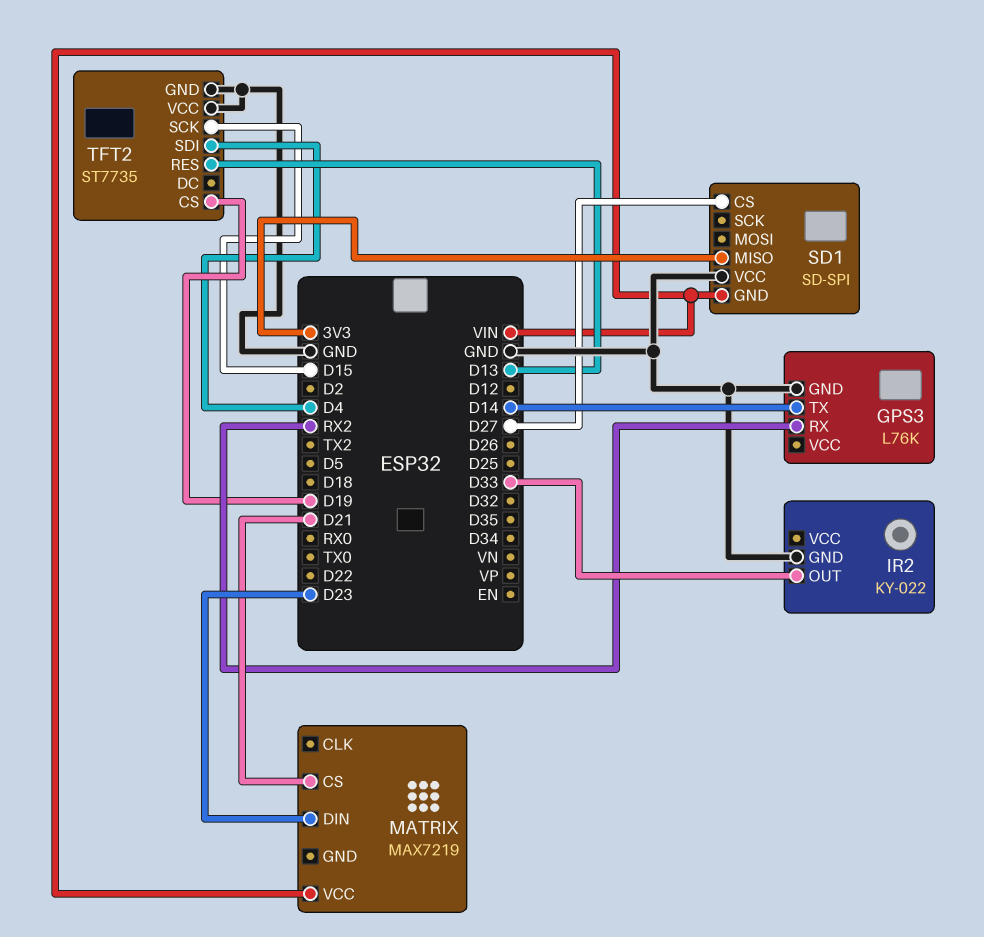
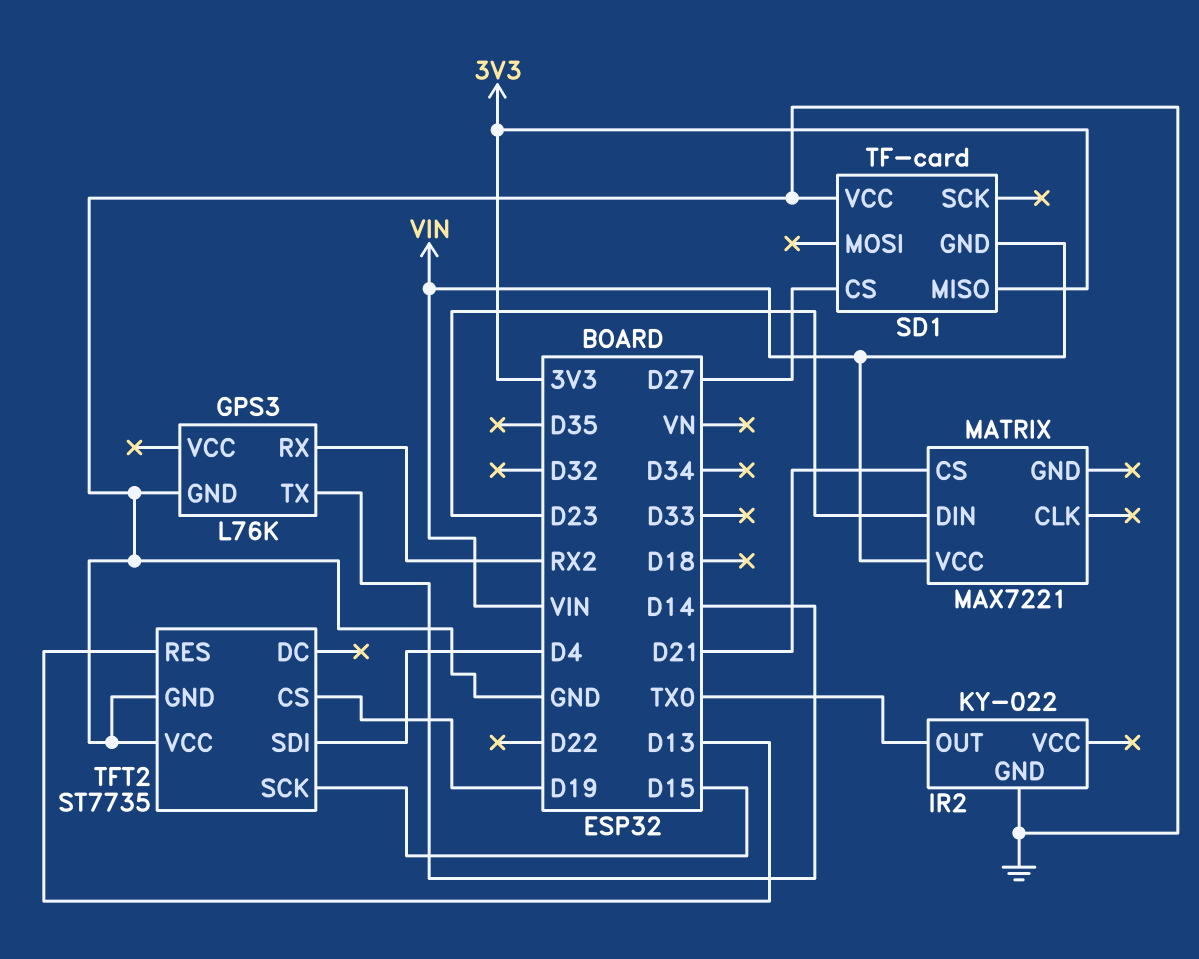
IR2 pin OUT: D33 -> TX0
MATRIX: MAX7219 -> MAX7221
SD1: SD-SPI -> TF-card

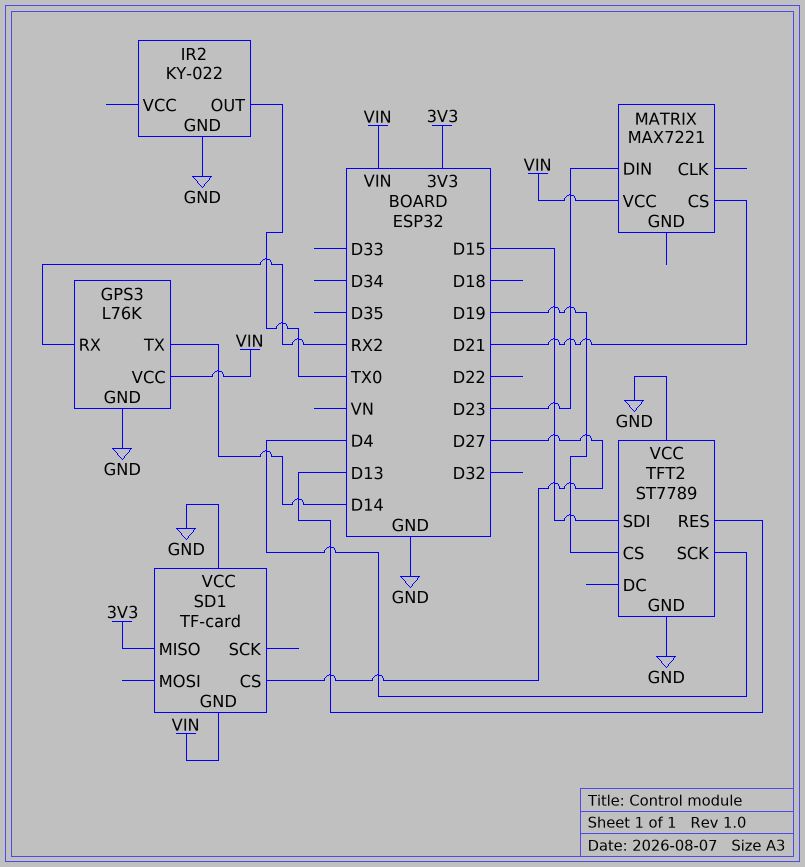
GPS3 pin VCC: none -> VIN
TFT2: ST7735 -> ST7789
TFT2 pin SCK: D15 -> D4
TFT2 pin SDI: D4 -> D15

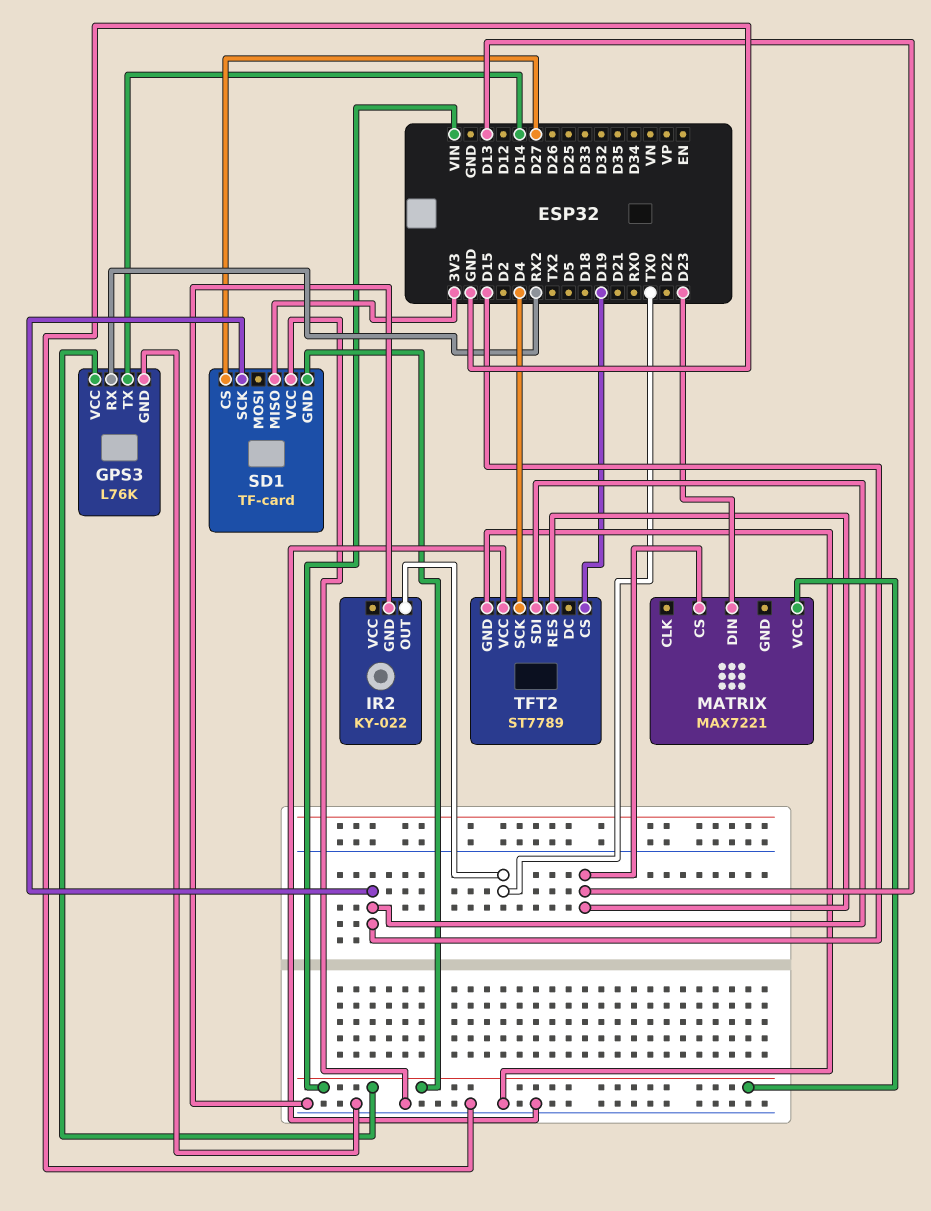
MATRIX pin CS: D21 -> D13
SD1 pin SCK: none -> D15

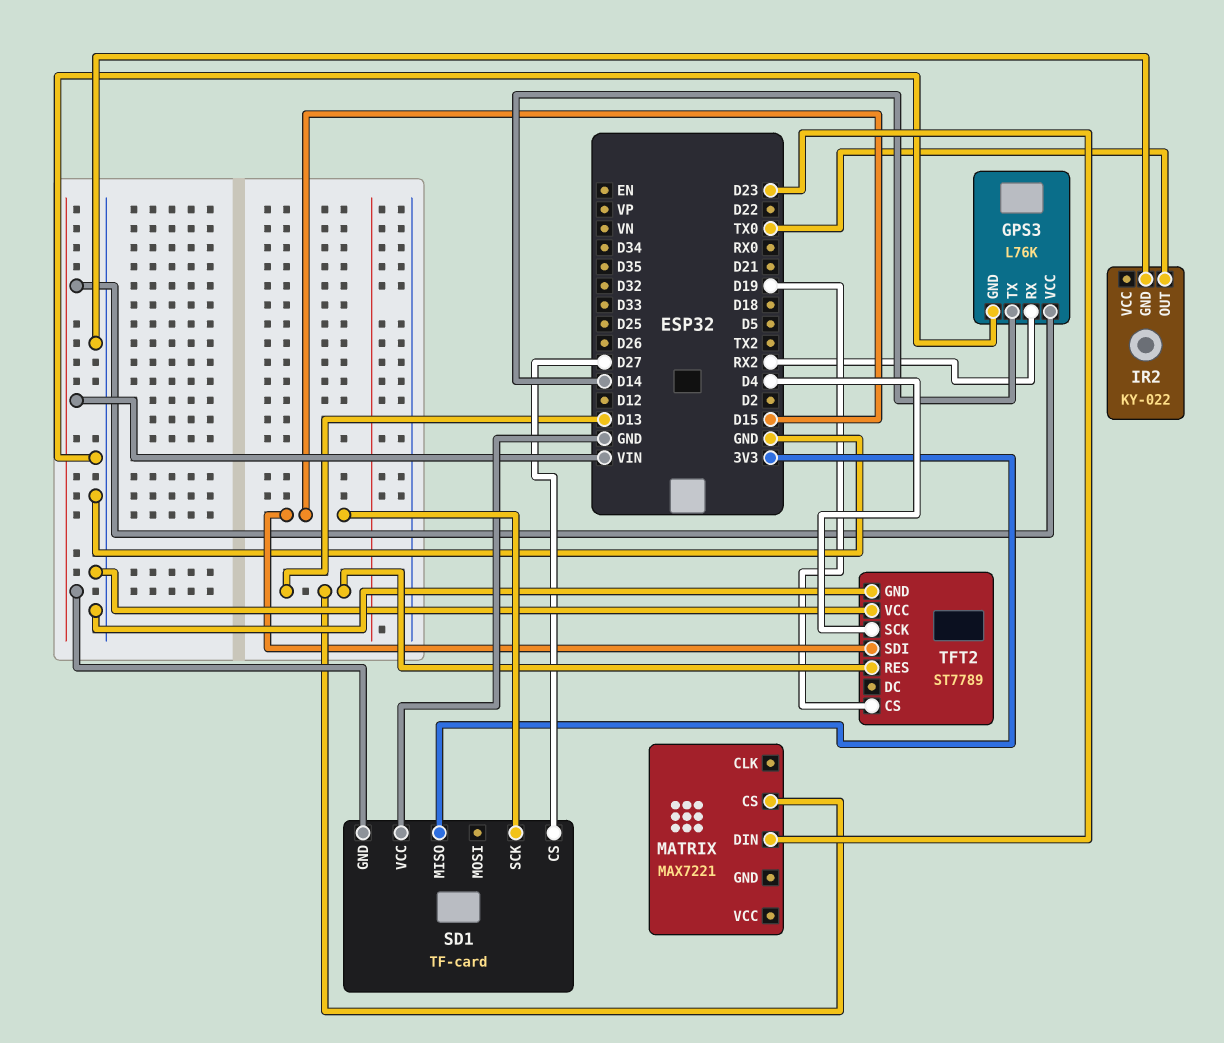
MATRIX pin VCC: VIN -> none

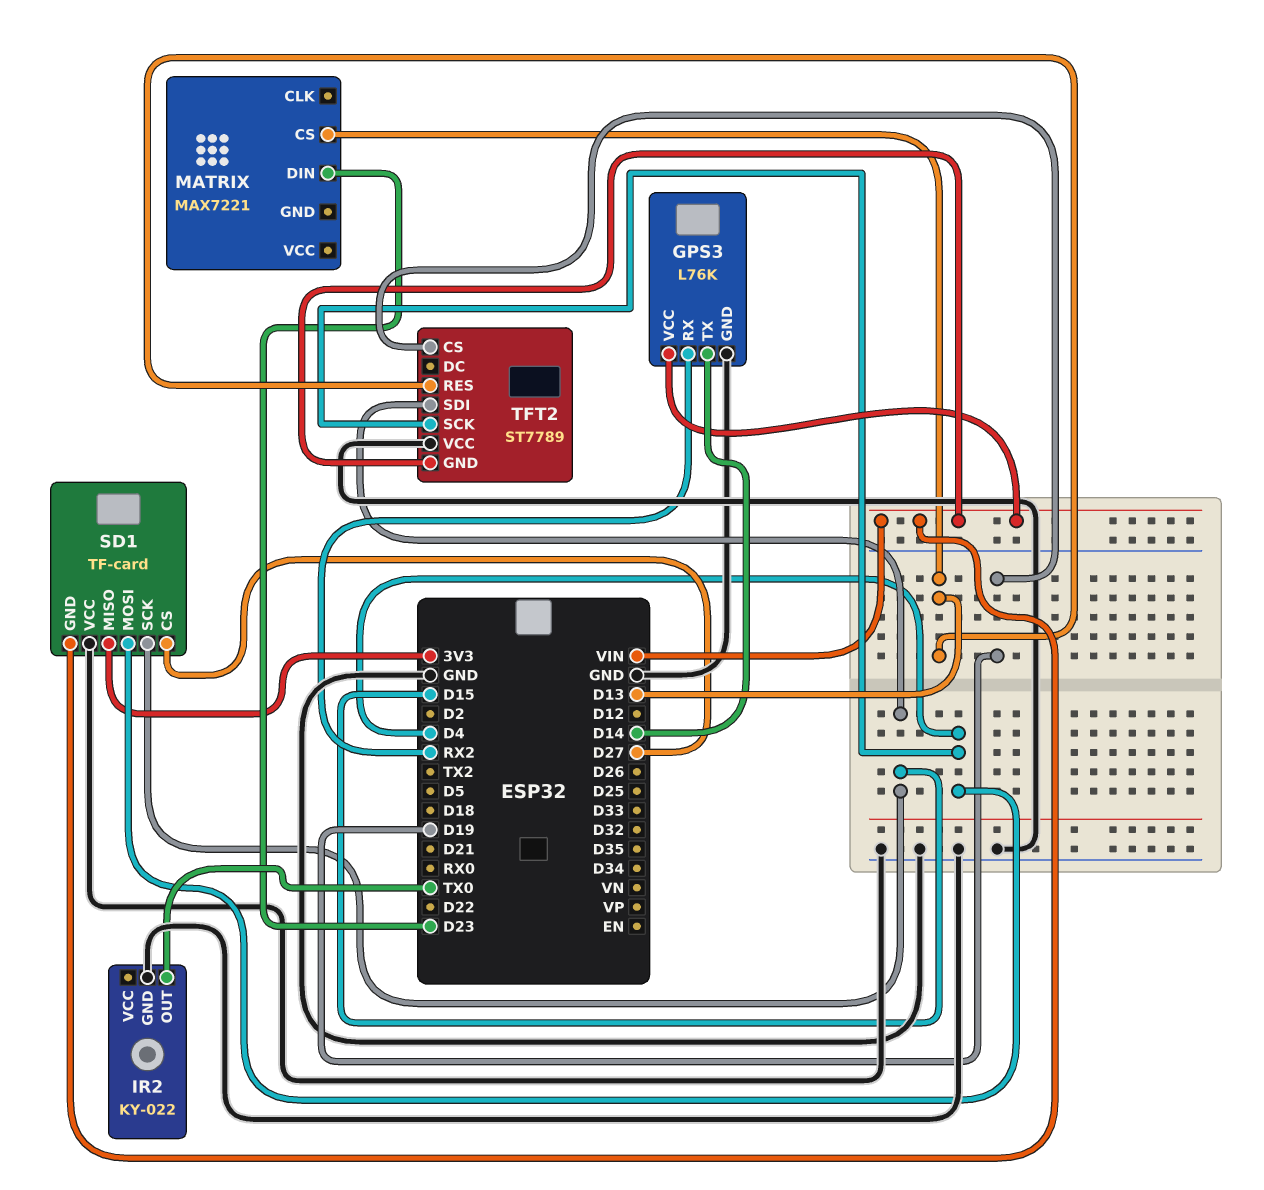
SD1 pin MOSI: none -> D4
TFT2 pin GND: GND -> VIN

